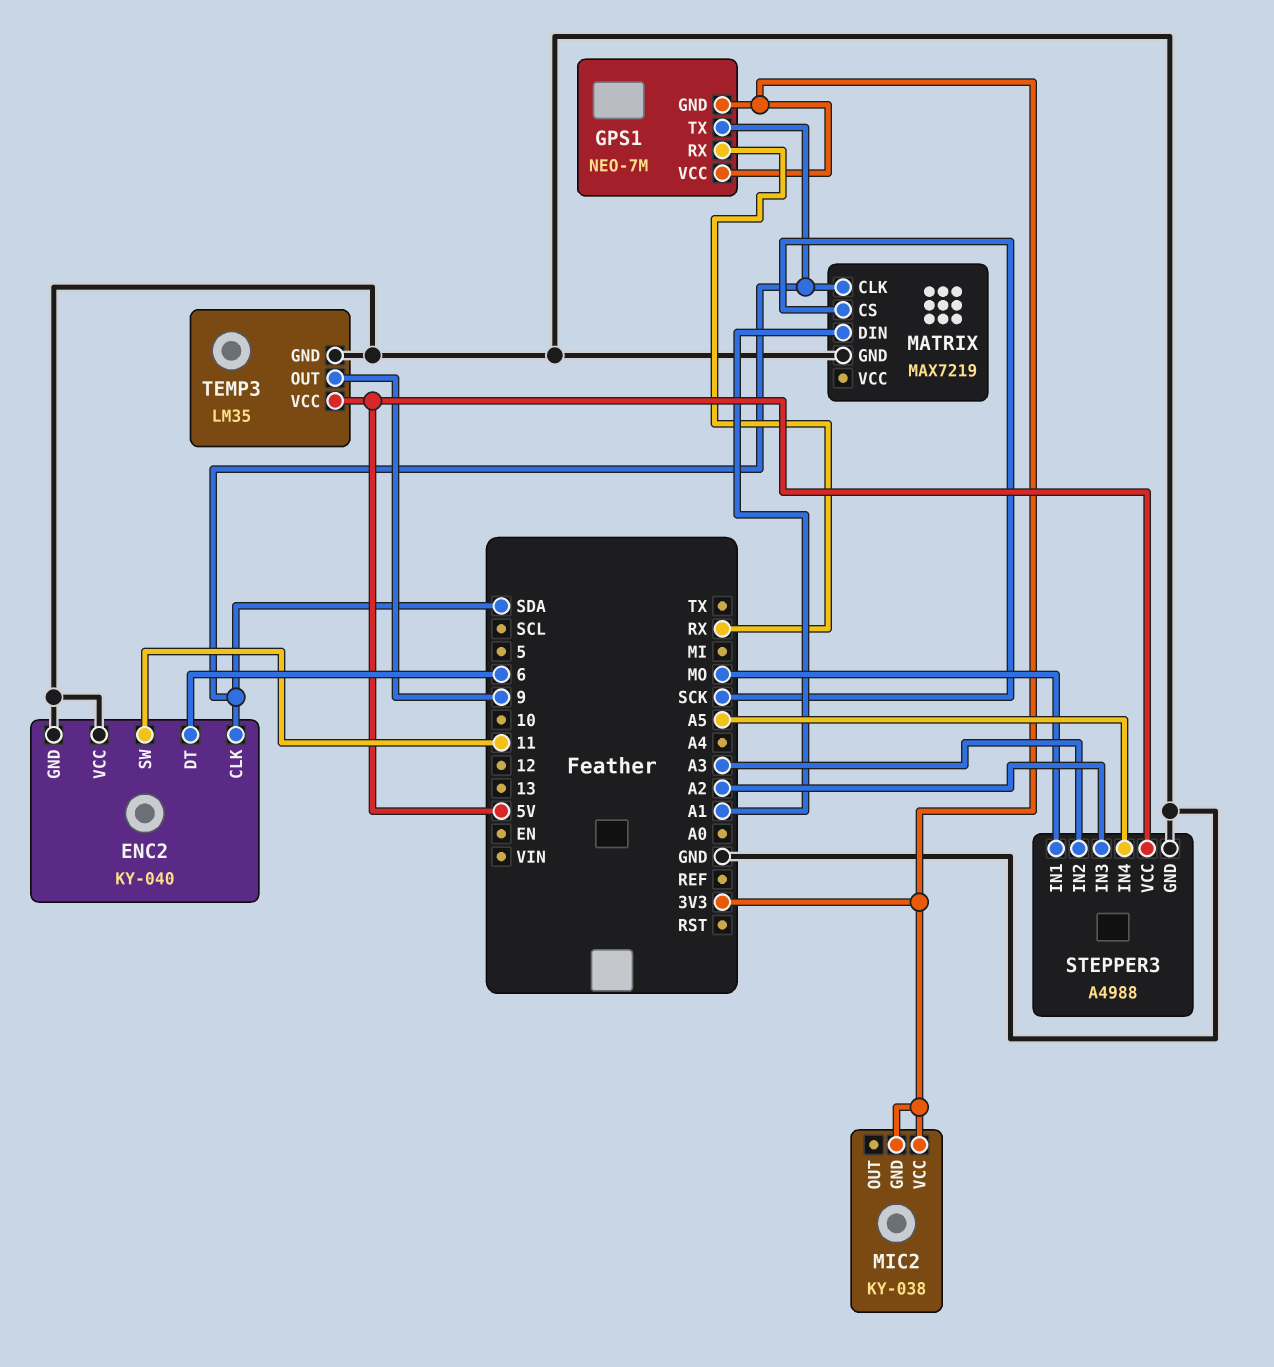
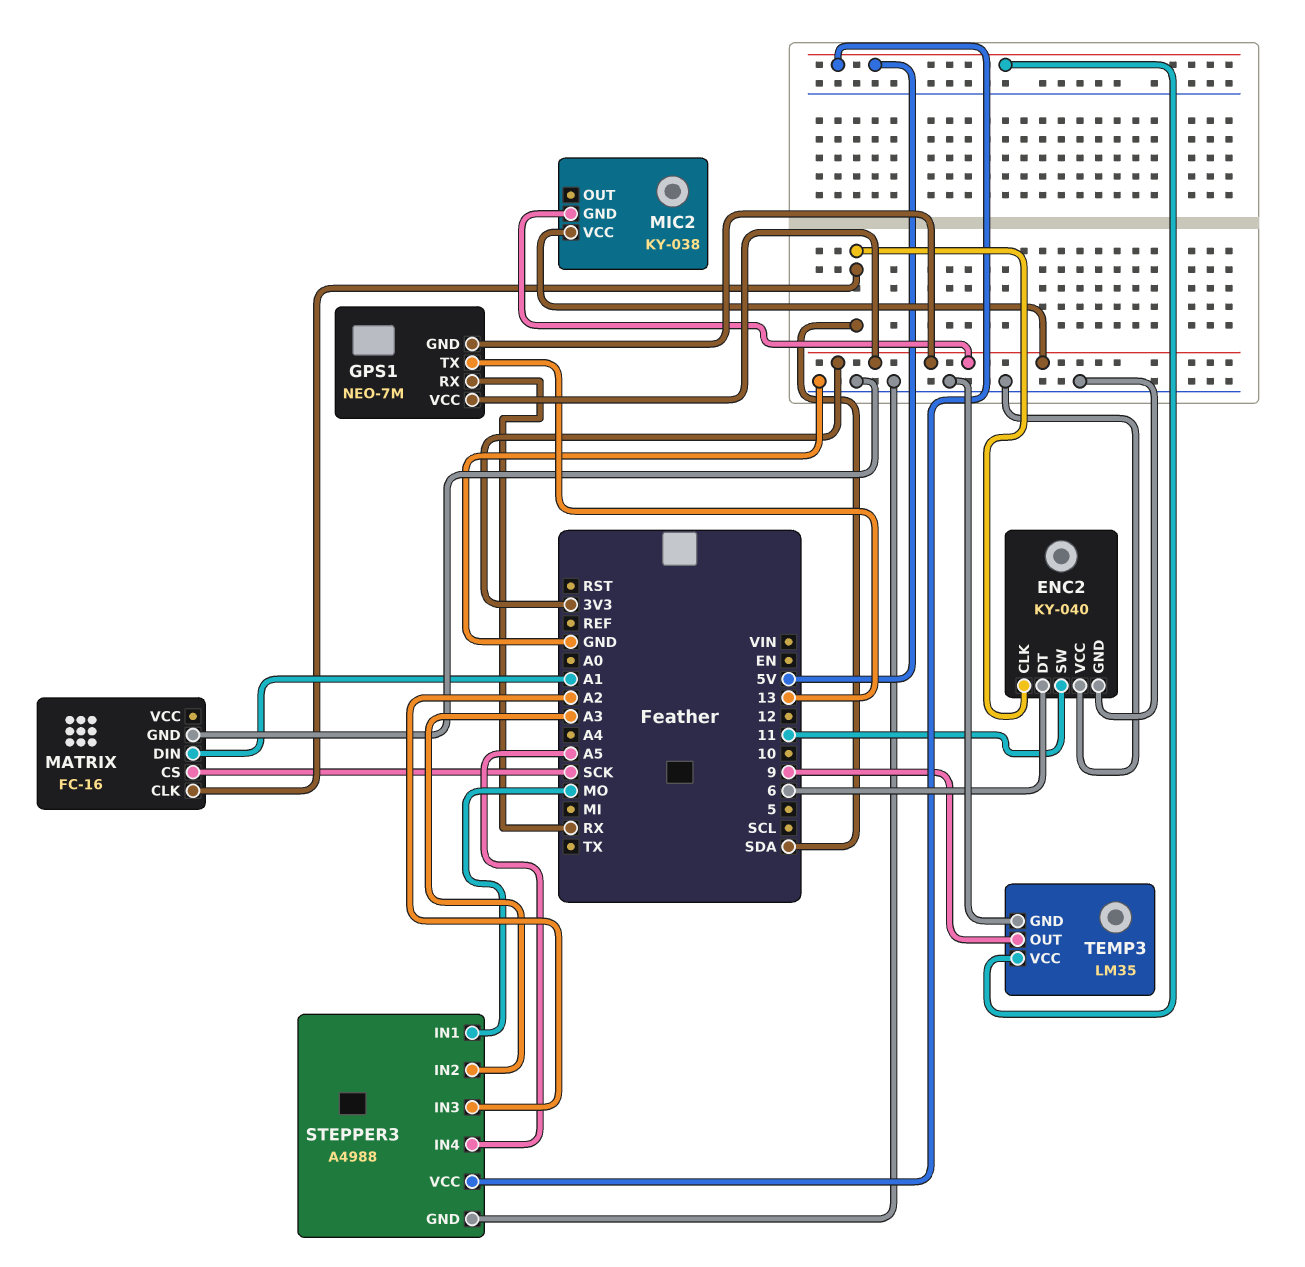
GPS1 pin TX: SDA -> 13
MATRIX: MAX7219 -> FC-16

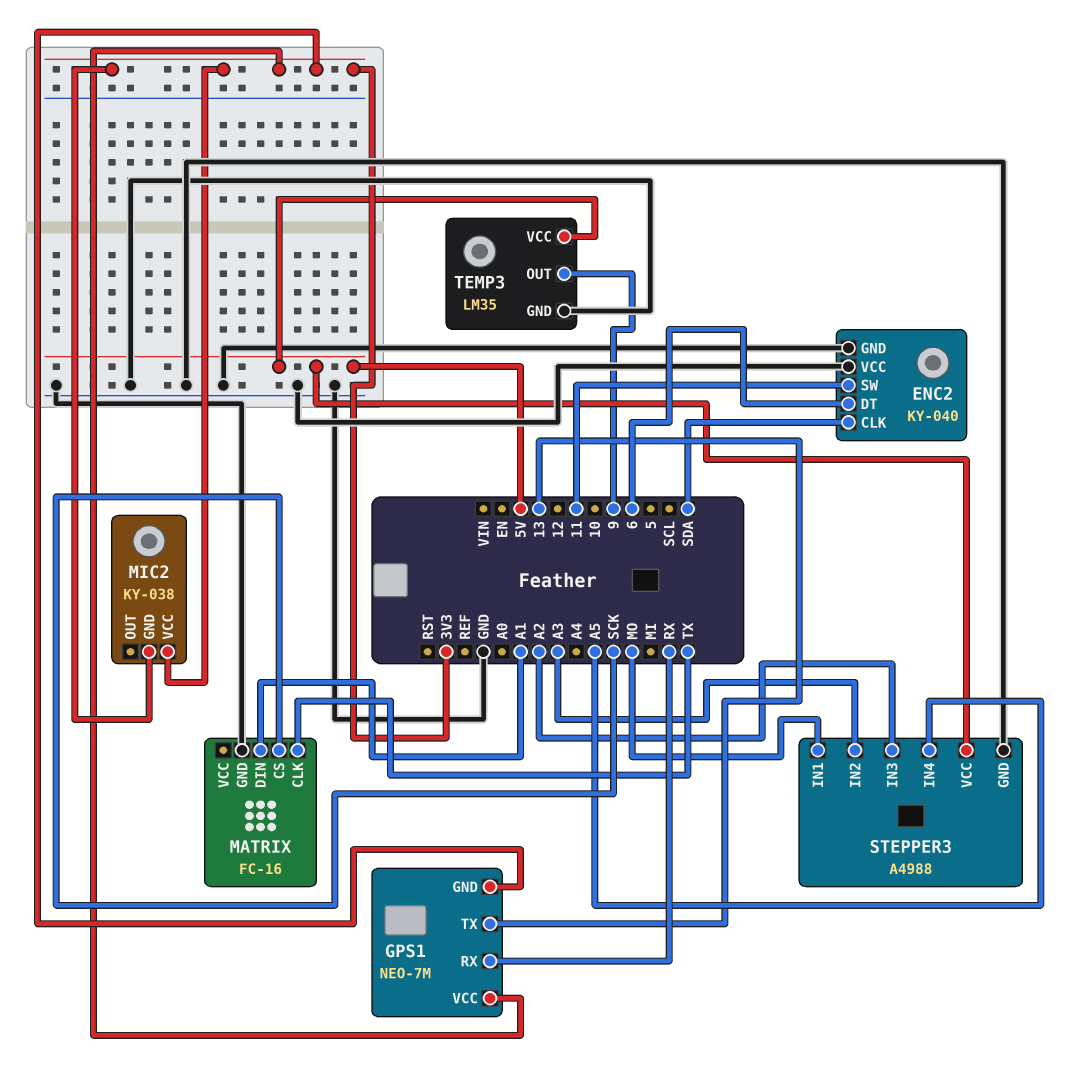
MATRIX pin CLK: SDA -> TX

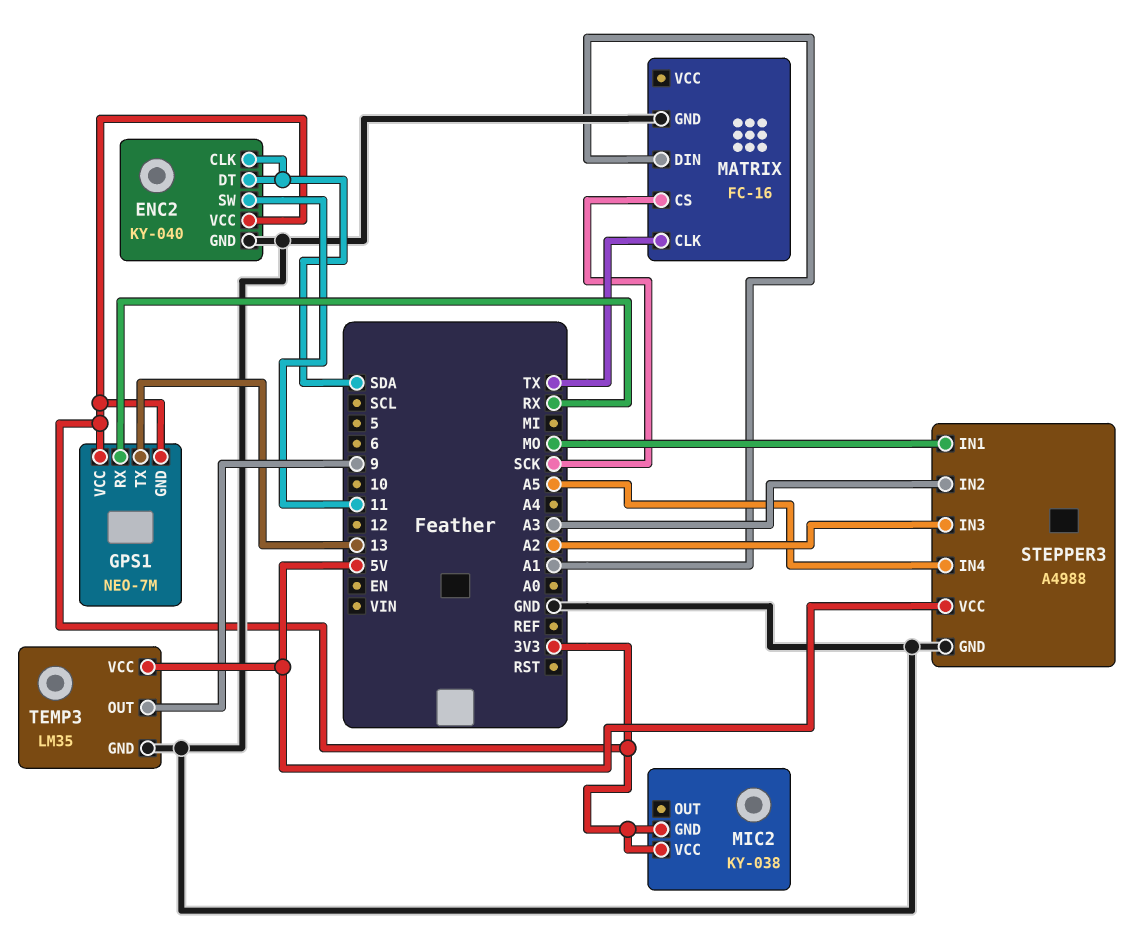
ENC2 pin DT: 6 -> SDA
ENC2 pin VCC: GND -> 3V3

